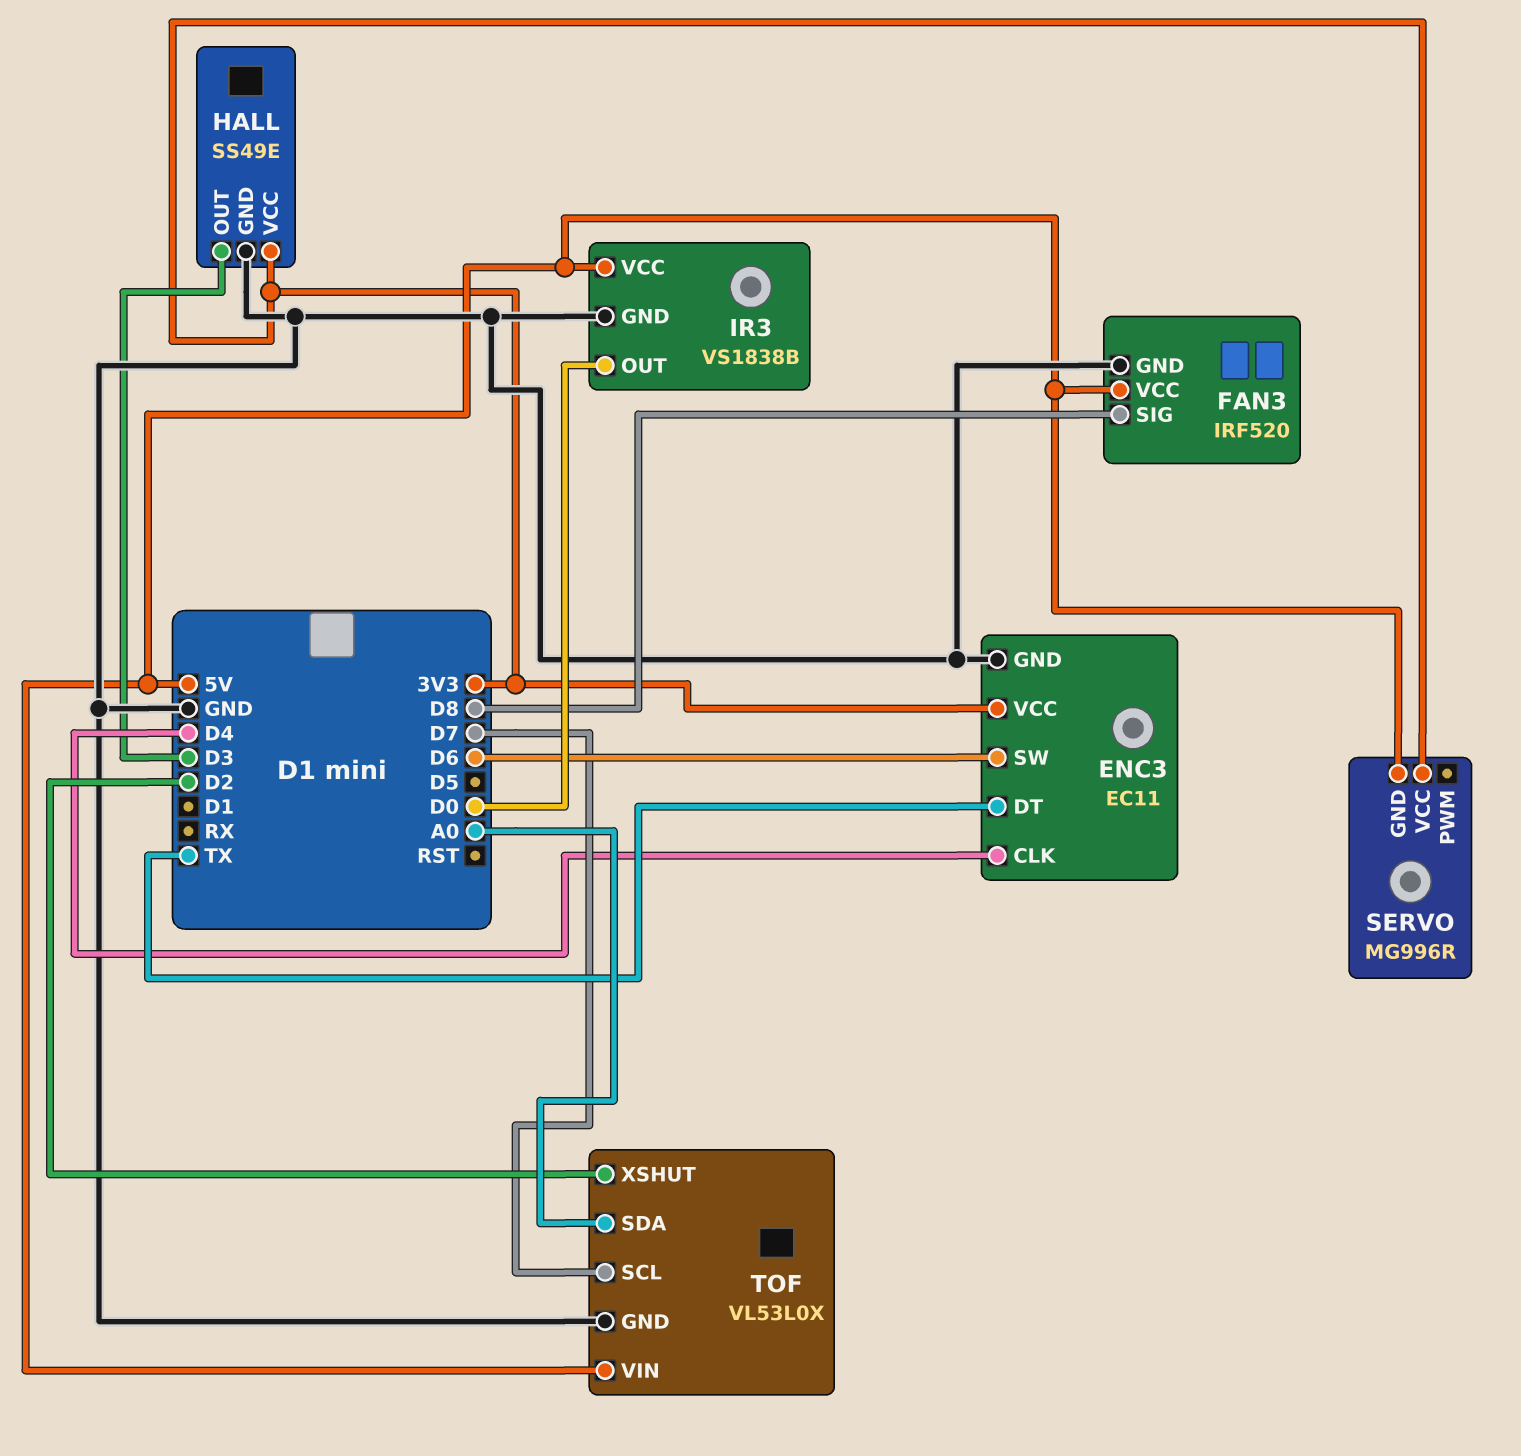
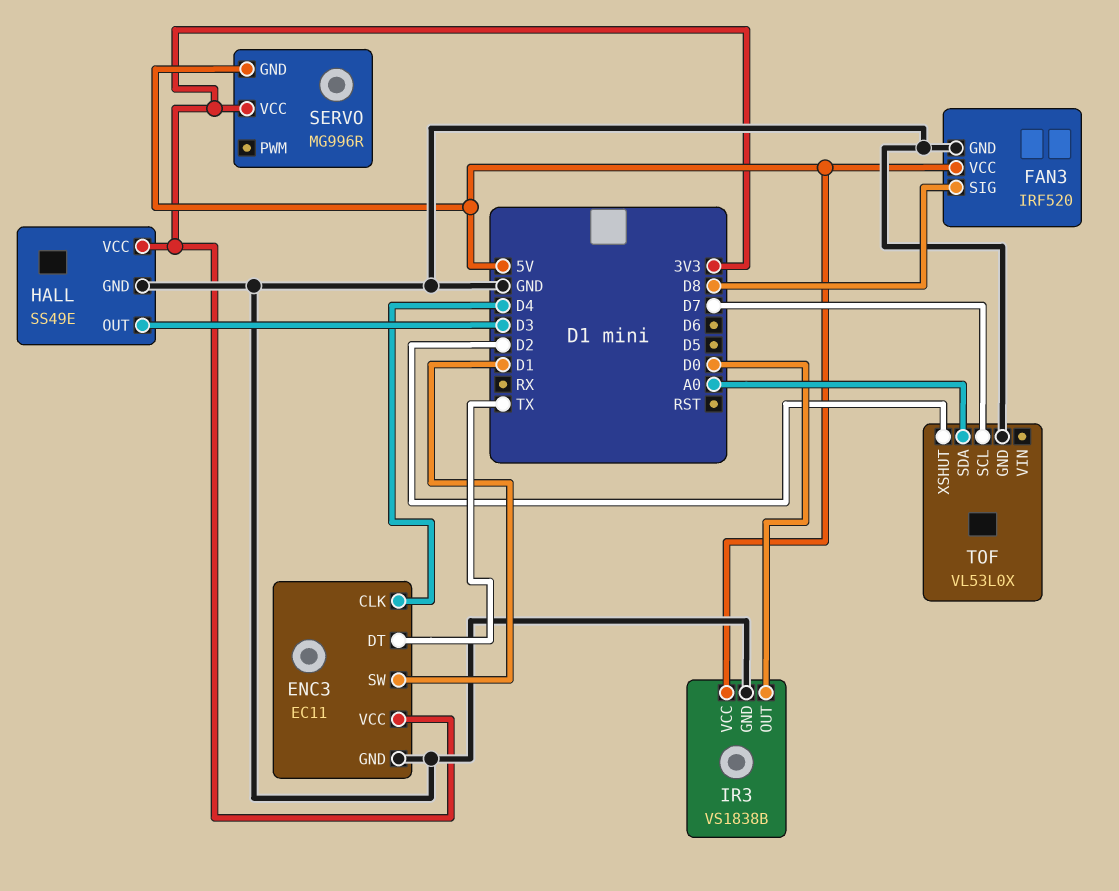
ENC3 pin SW: D6 -> D1
TOF pin VIN: 5V -> none

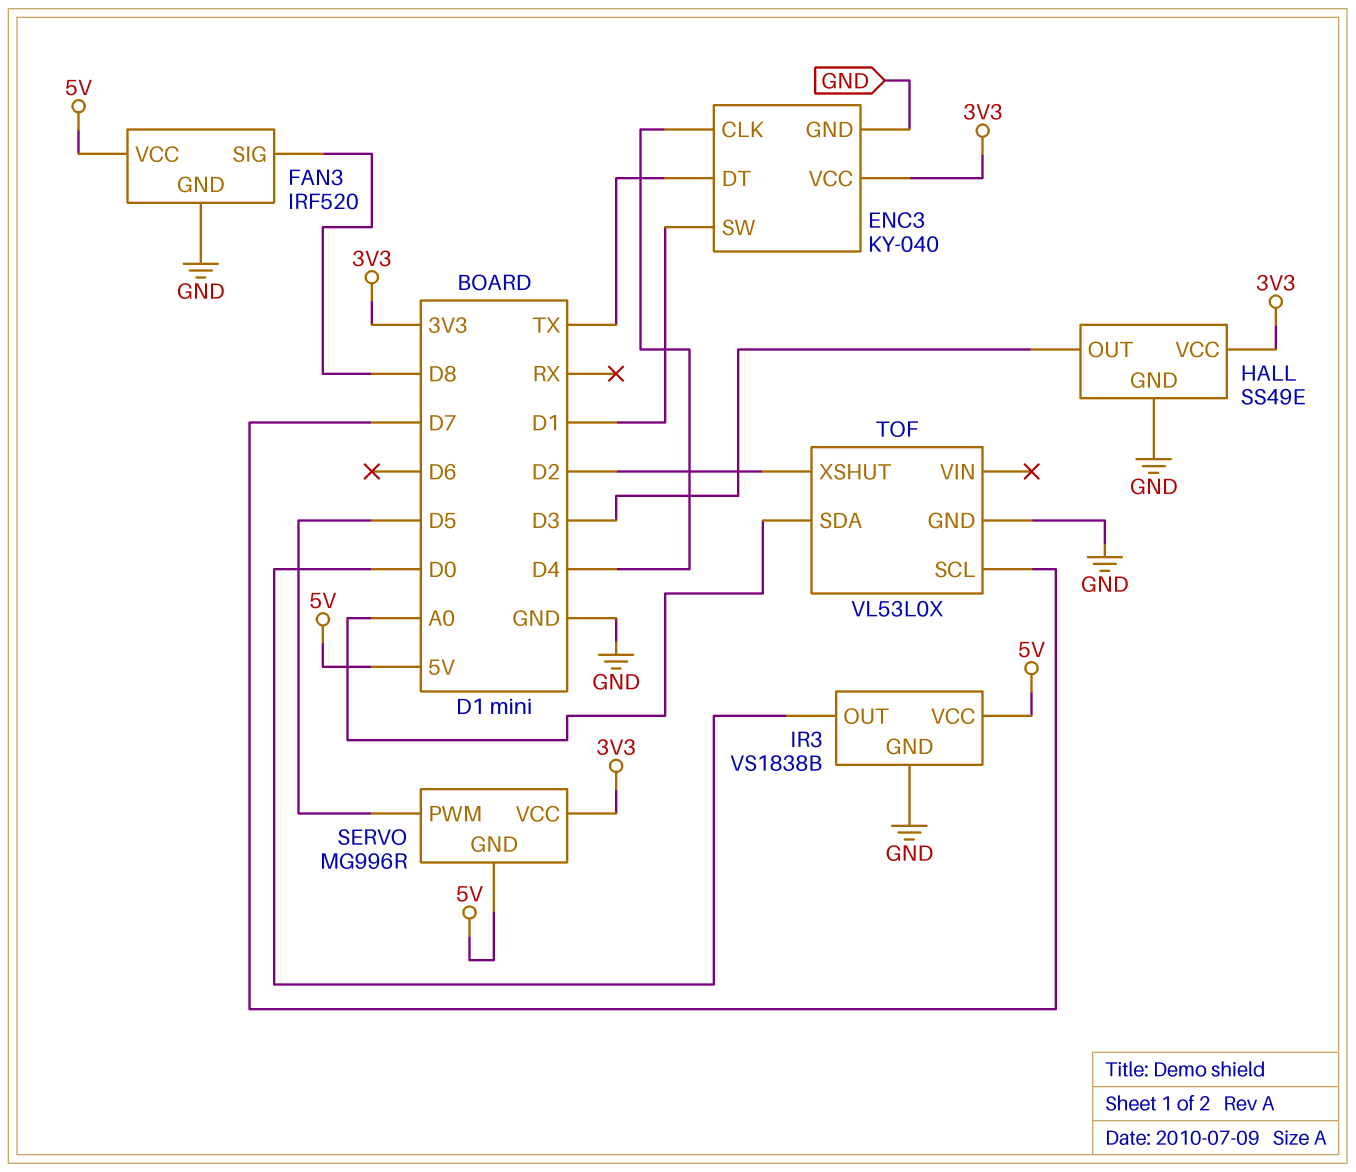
ENC3: EC11 -> KY-040
SERVO pin PWM: none -> D5

